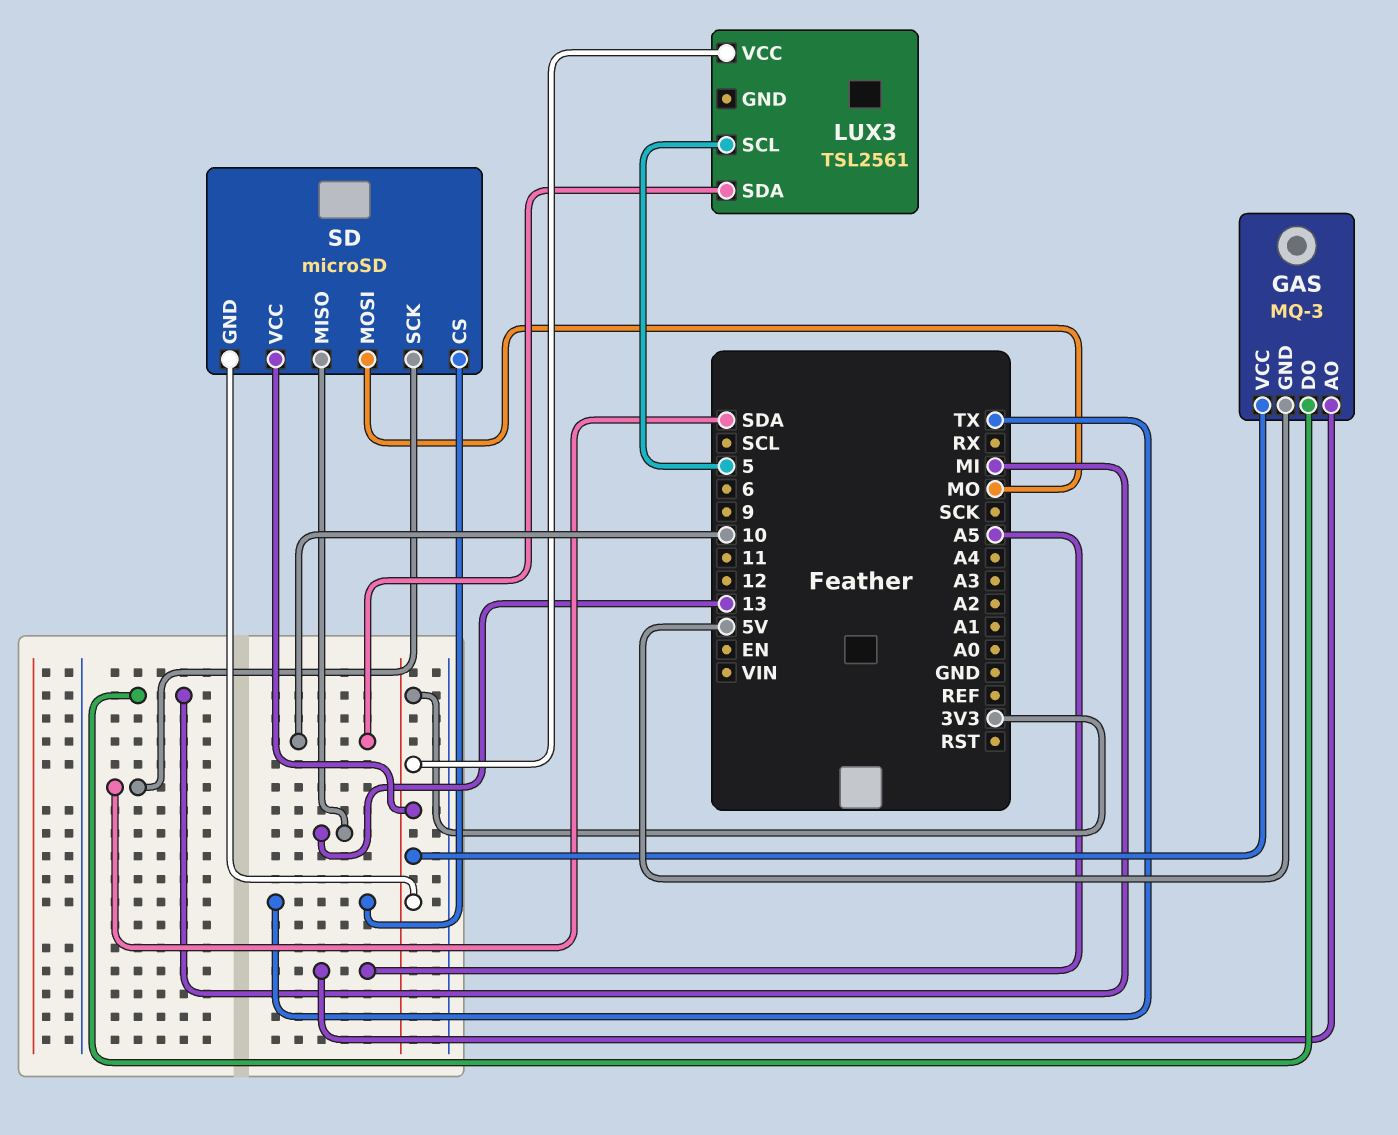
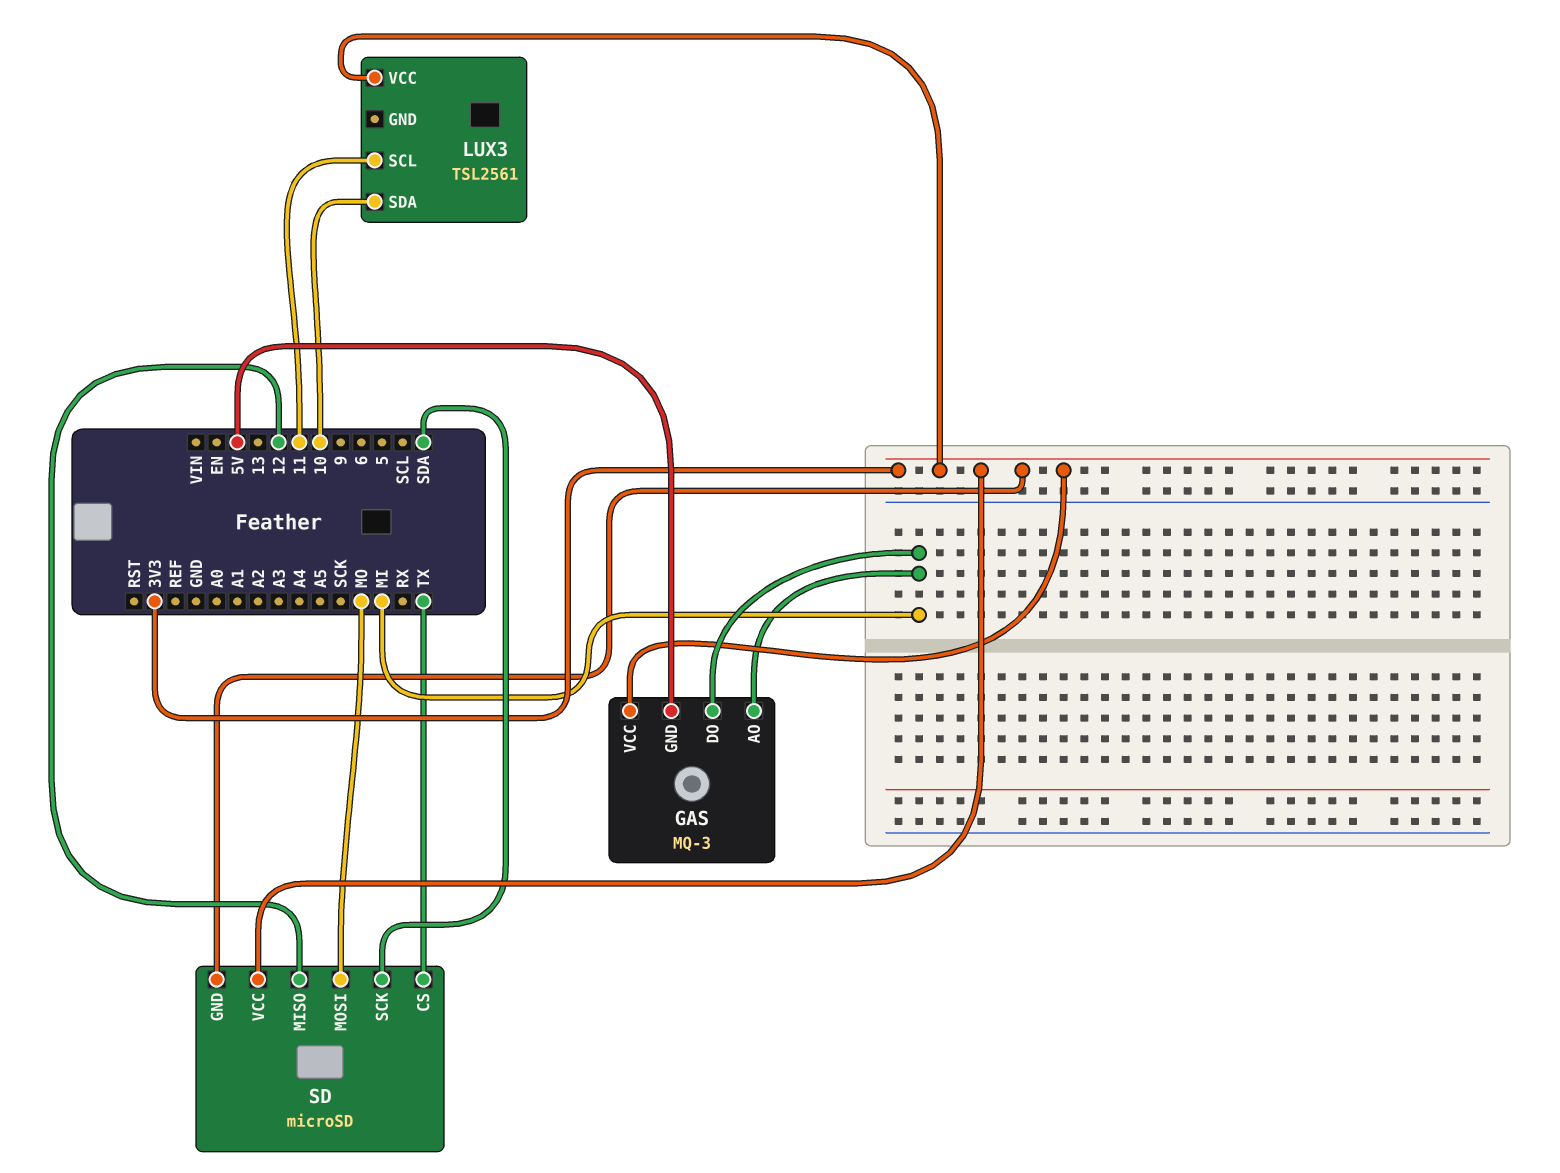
GAS pin AO: A5 -> MI
LUX3 pin SCL: 5 -> 11
SD pin MISO: 13 -> 12

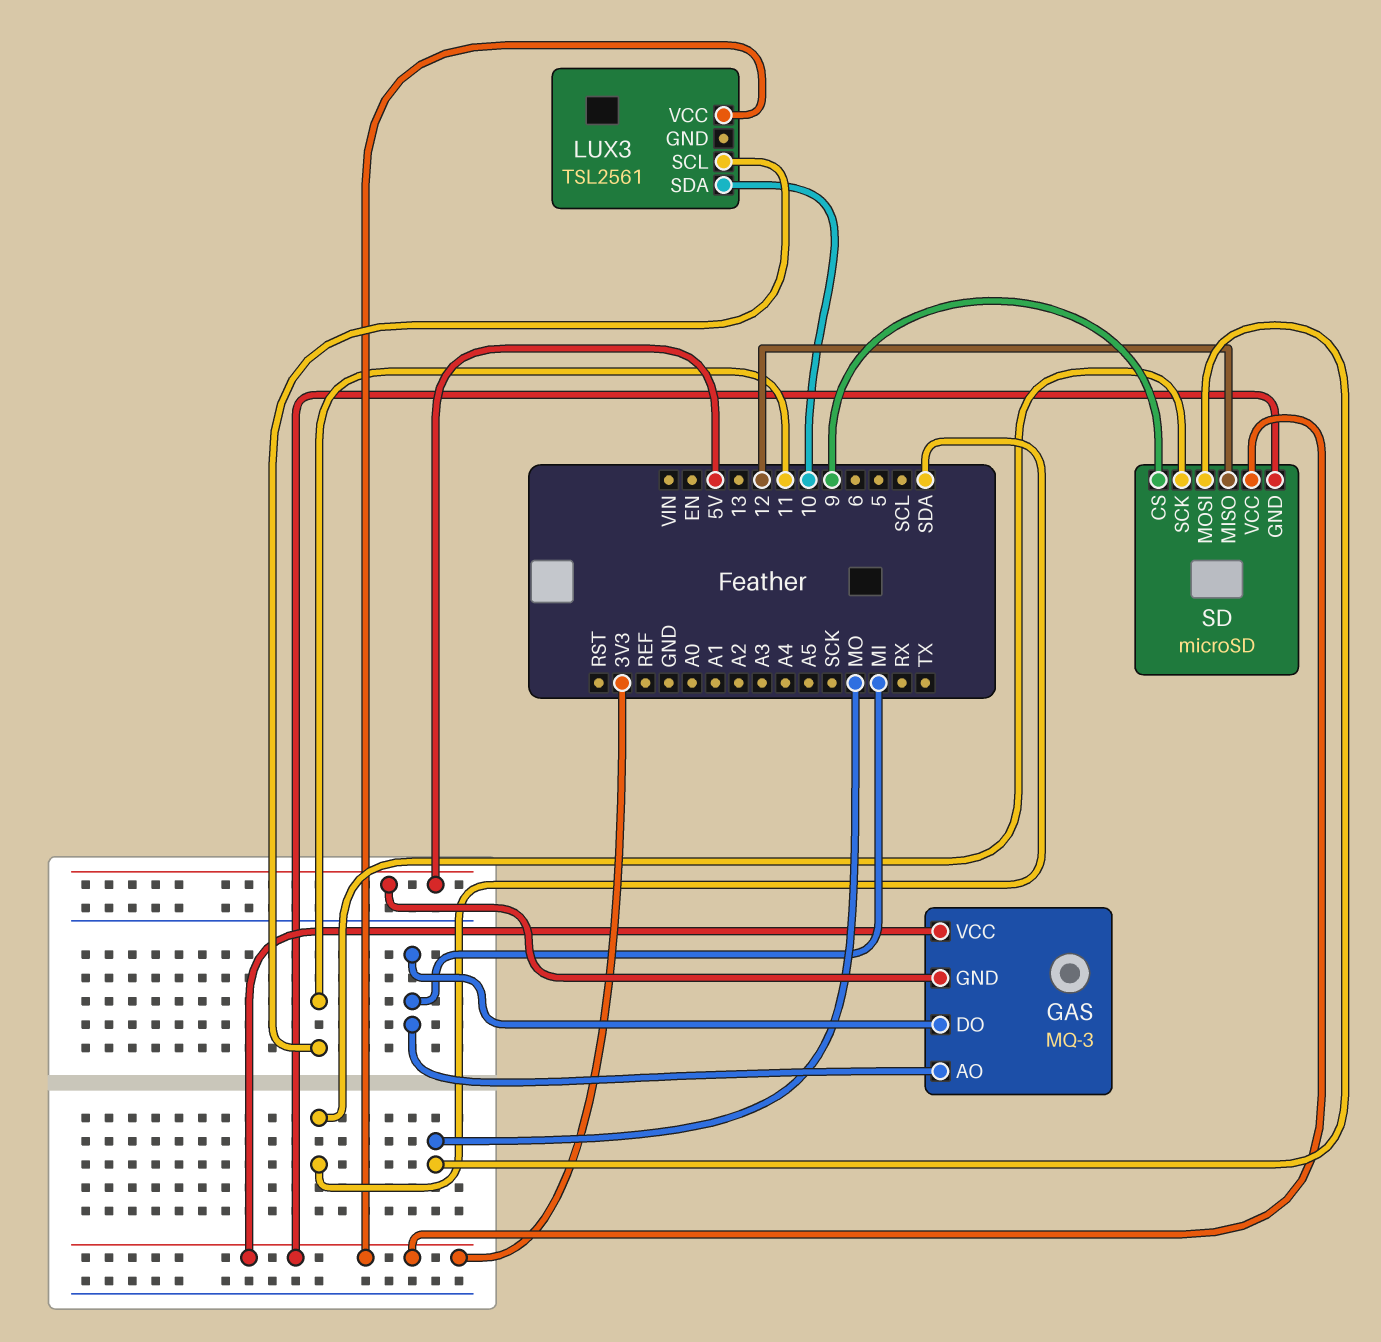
SD pin CS: TX -> 9

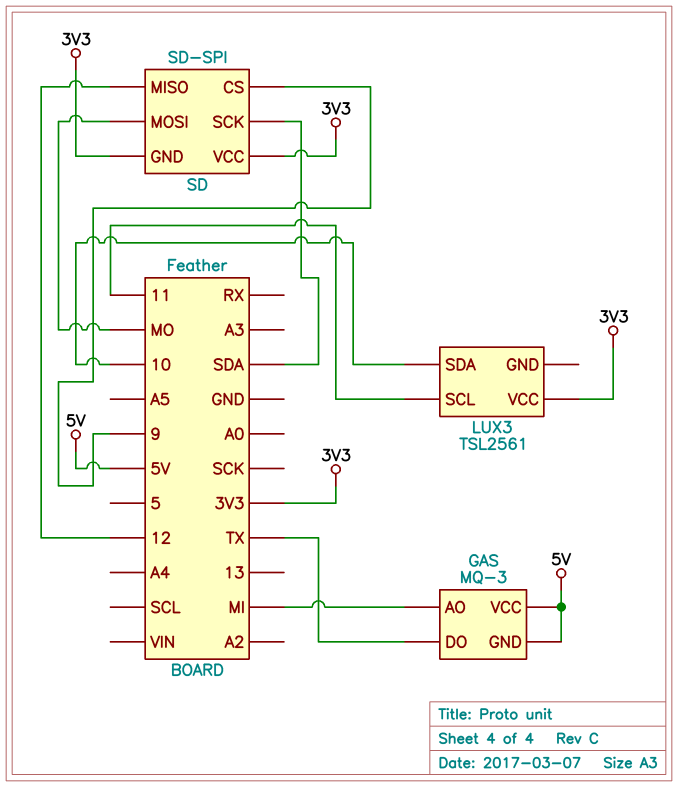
GAS pin DO: MI -> TX
GAS pin VCC: 3V3 -> 5V
SD: microSD -> SD-SPI

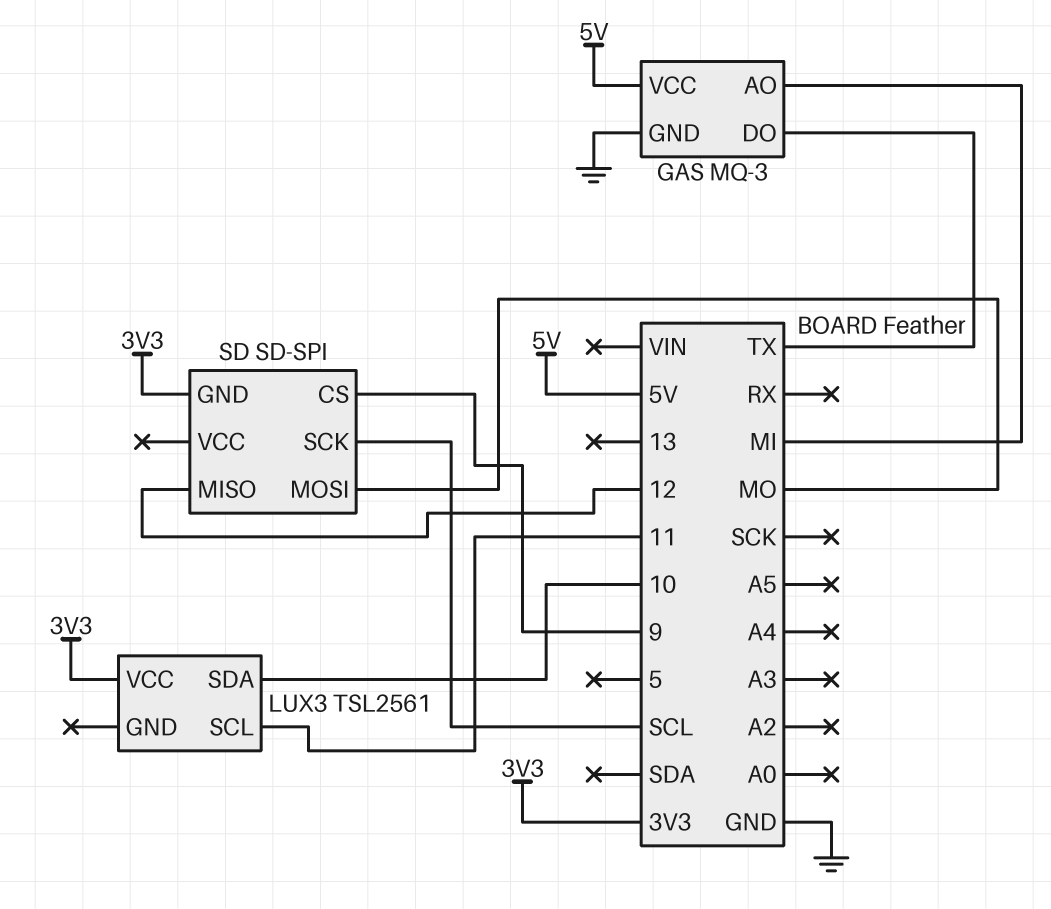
GAS pin GND: 5V -> GND
SD pin SCK: SDA -> SCL
SD pin VCC: 3V3 -> none

